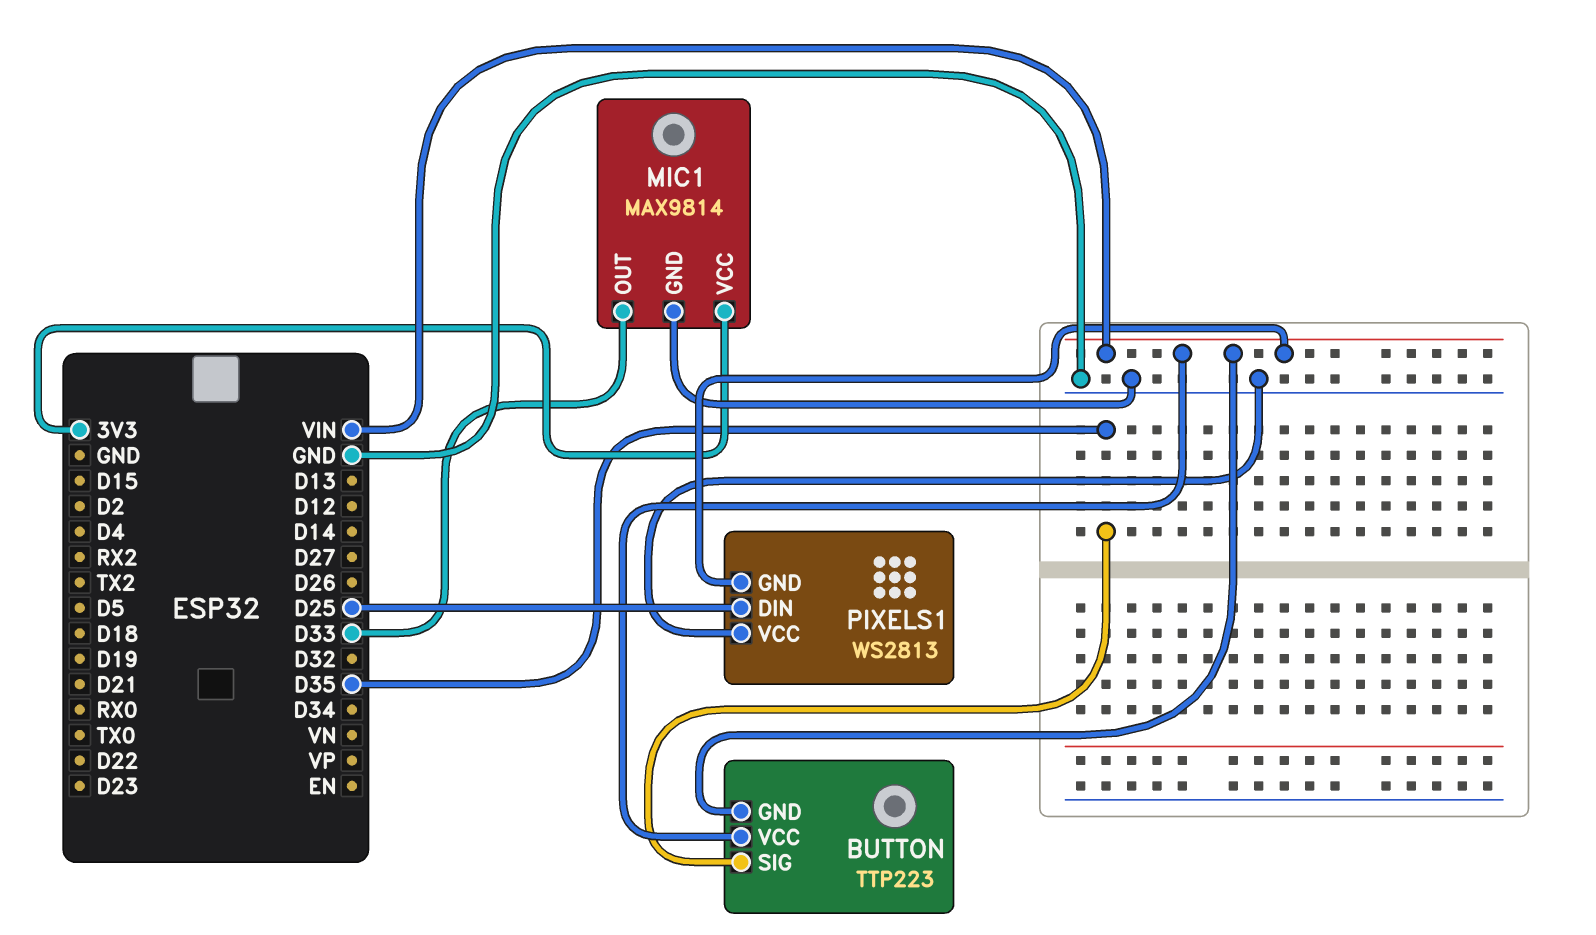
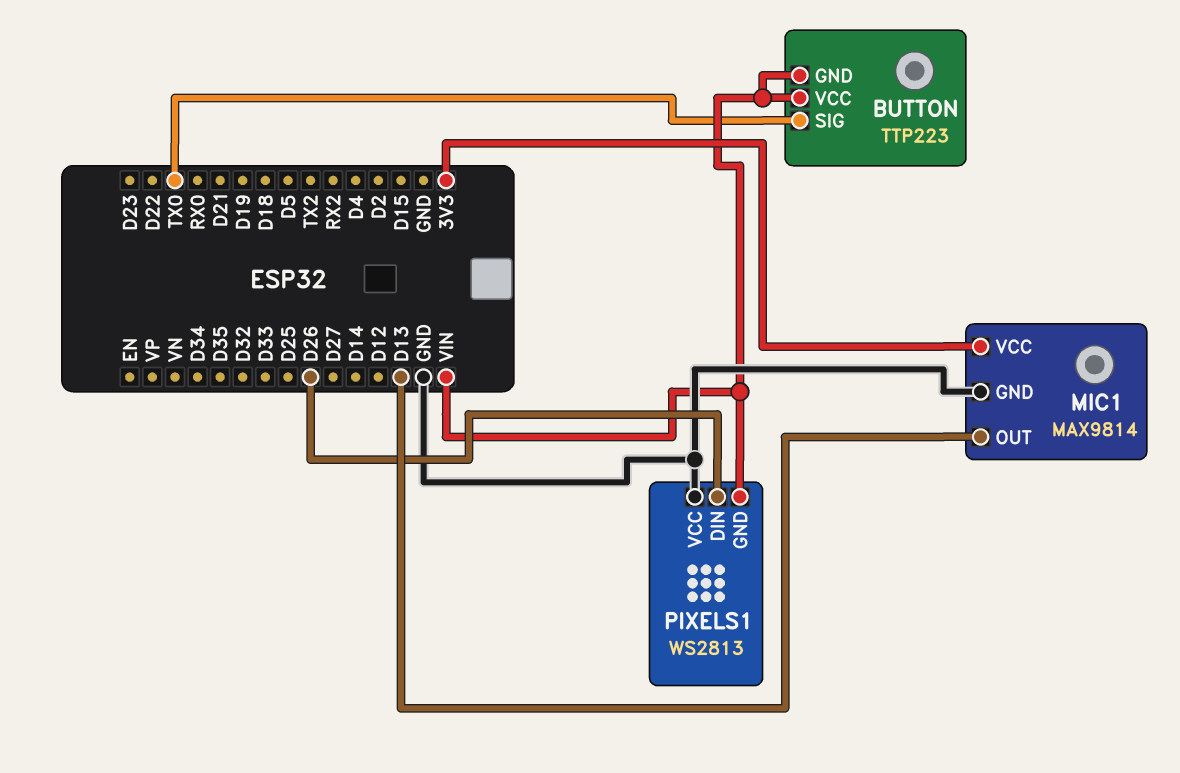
BUTTON pin SIG: D35 -> TX0
MIC1 pin OUT: D33 -> D13
PIXELS1 pin DIN: D25 -> D26

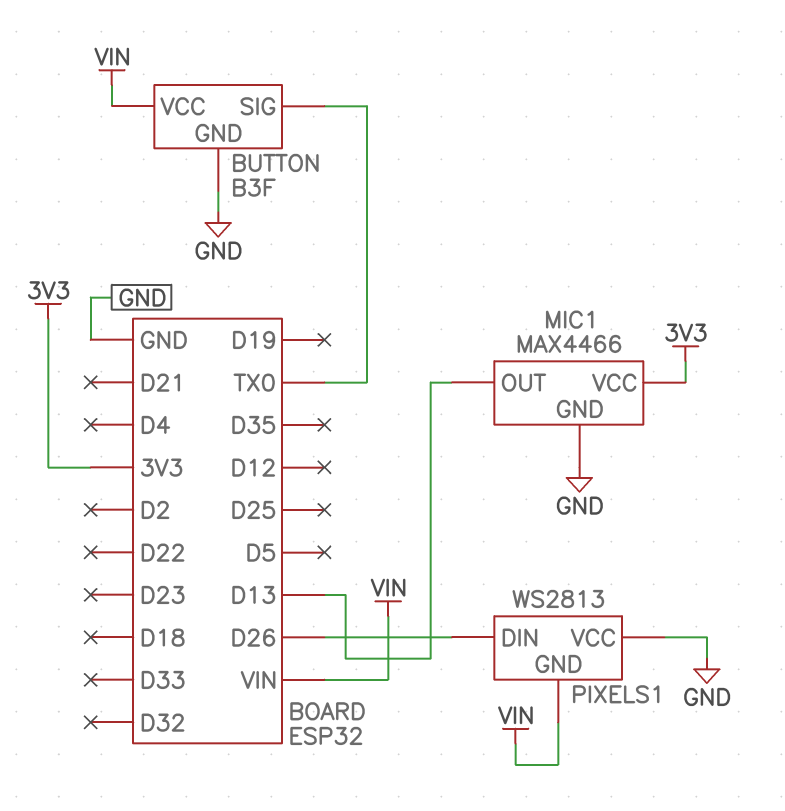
BUTTON: TTP223 -> B3F
BUTTON pin GND: VIN -> GND
MIC1: MAX9814 -> MAX4466

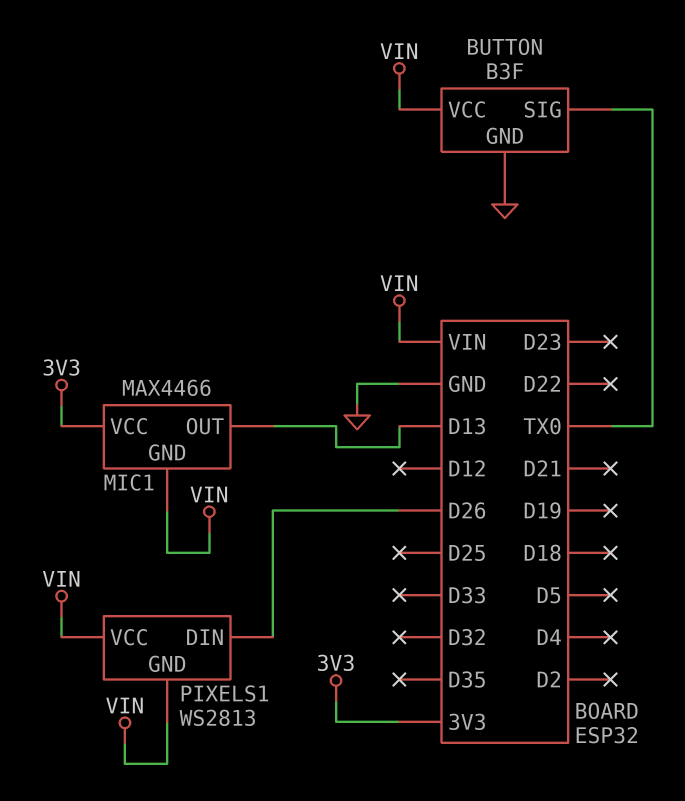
MIC1 pin GND: GND -> VIN
PIXELS1 pin VCC: GND -> VIN

